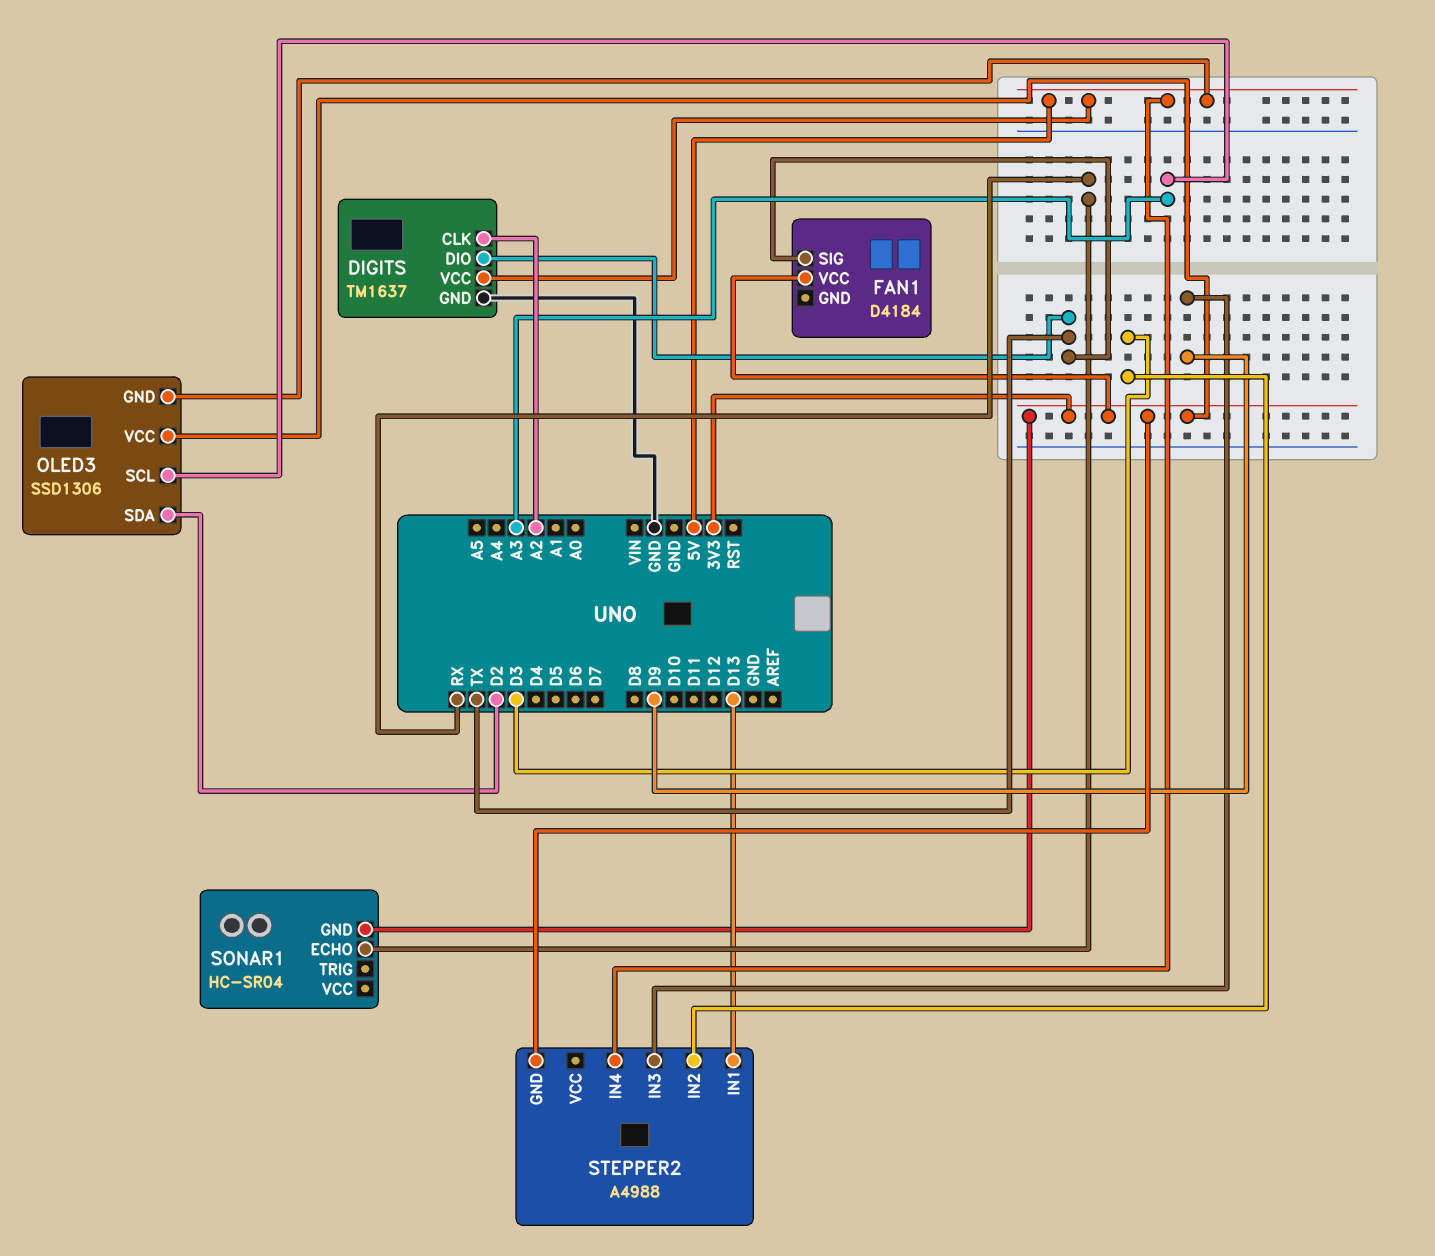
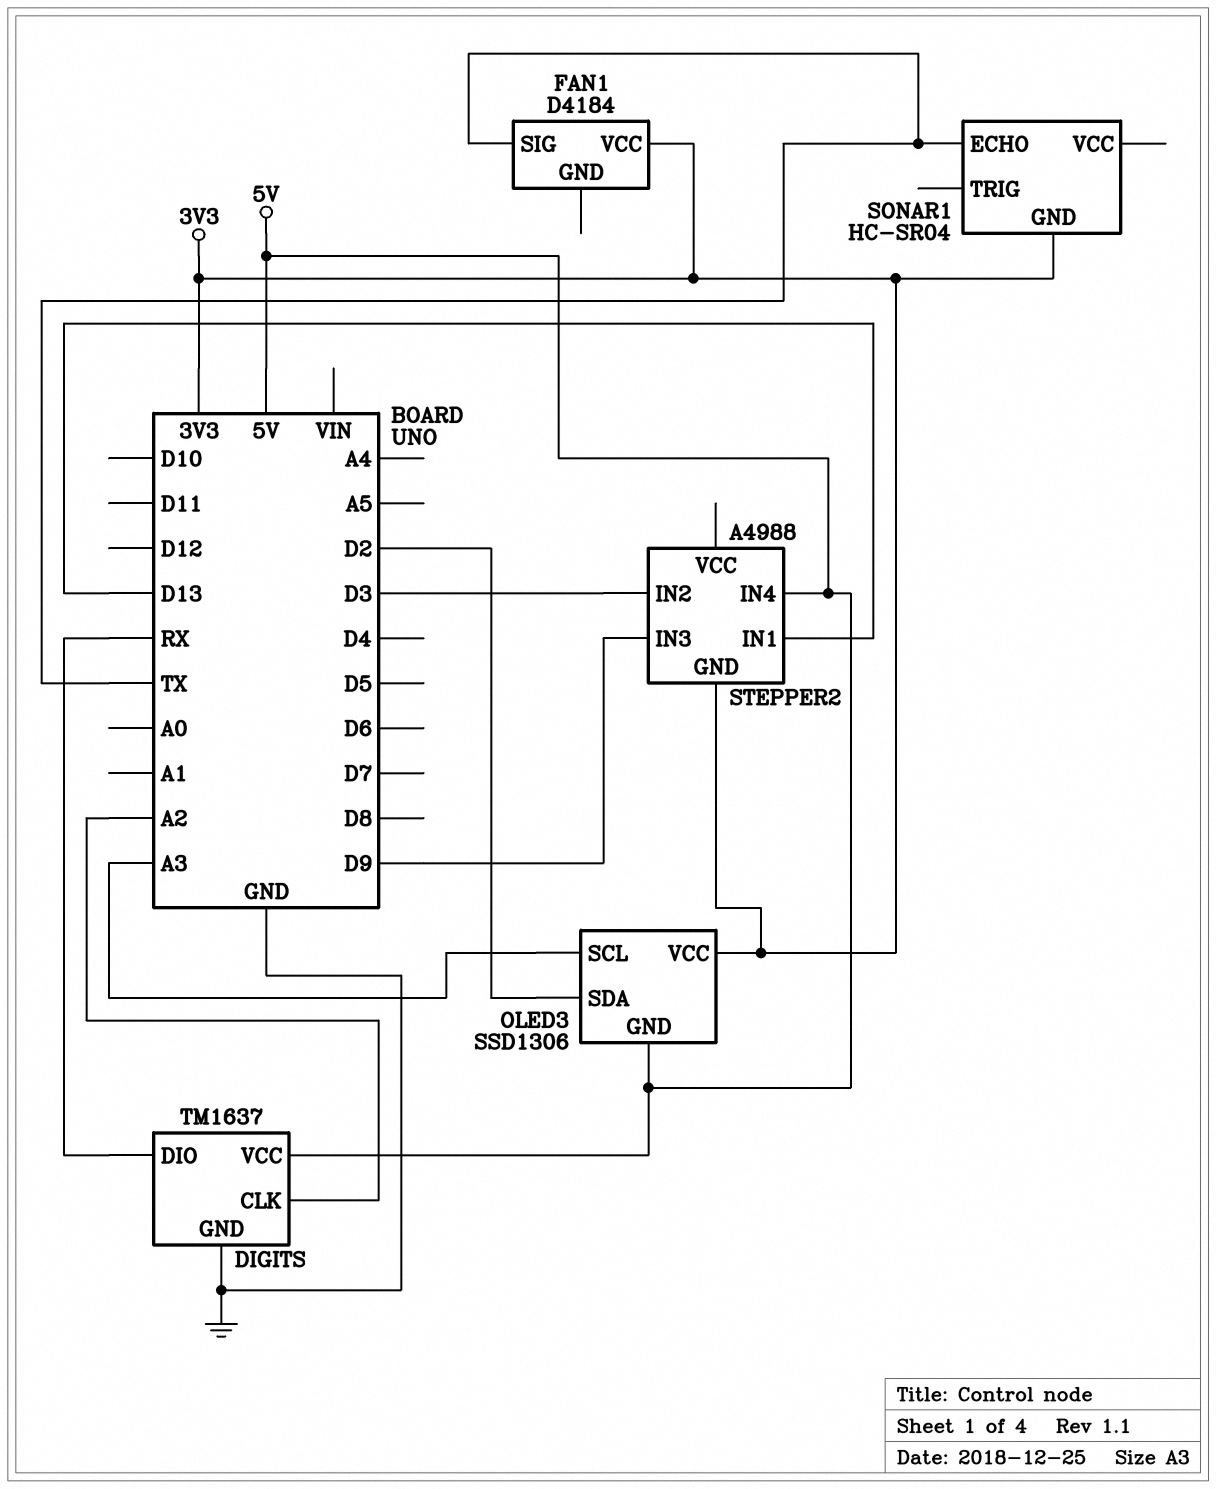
DIGITS pin DIO: TX -> RX
SONAR1 pin ECHO: RX -> TX

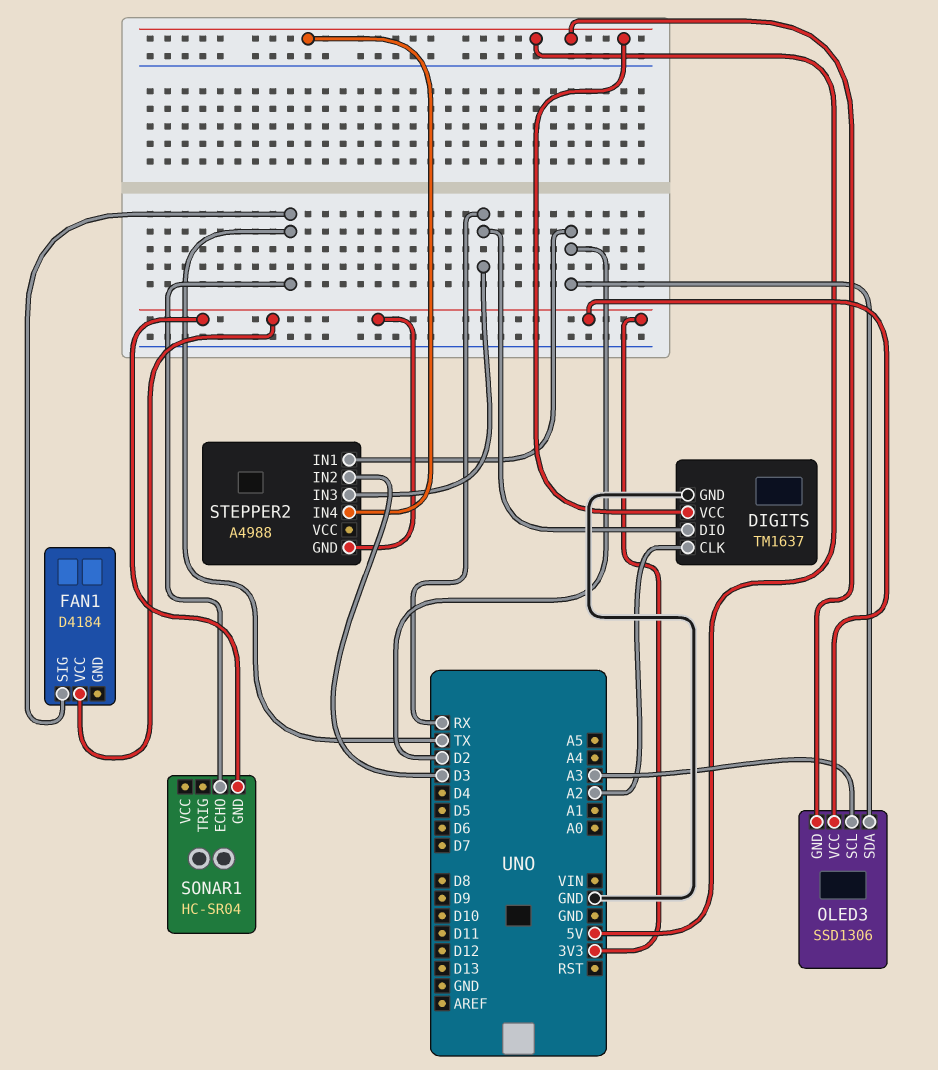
STEPPER2 pin IN1: D13 -> D2
STEPPER2 pin IN3: D9 -> RX

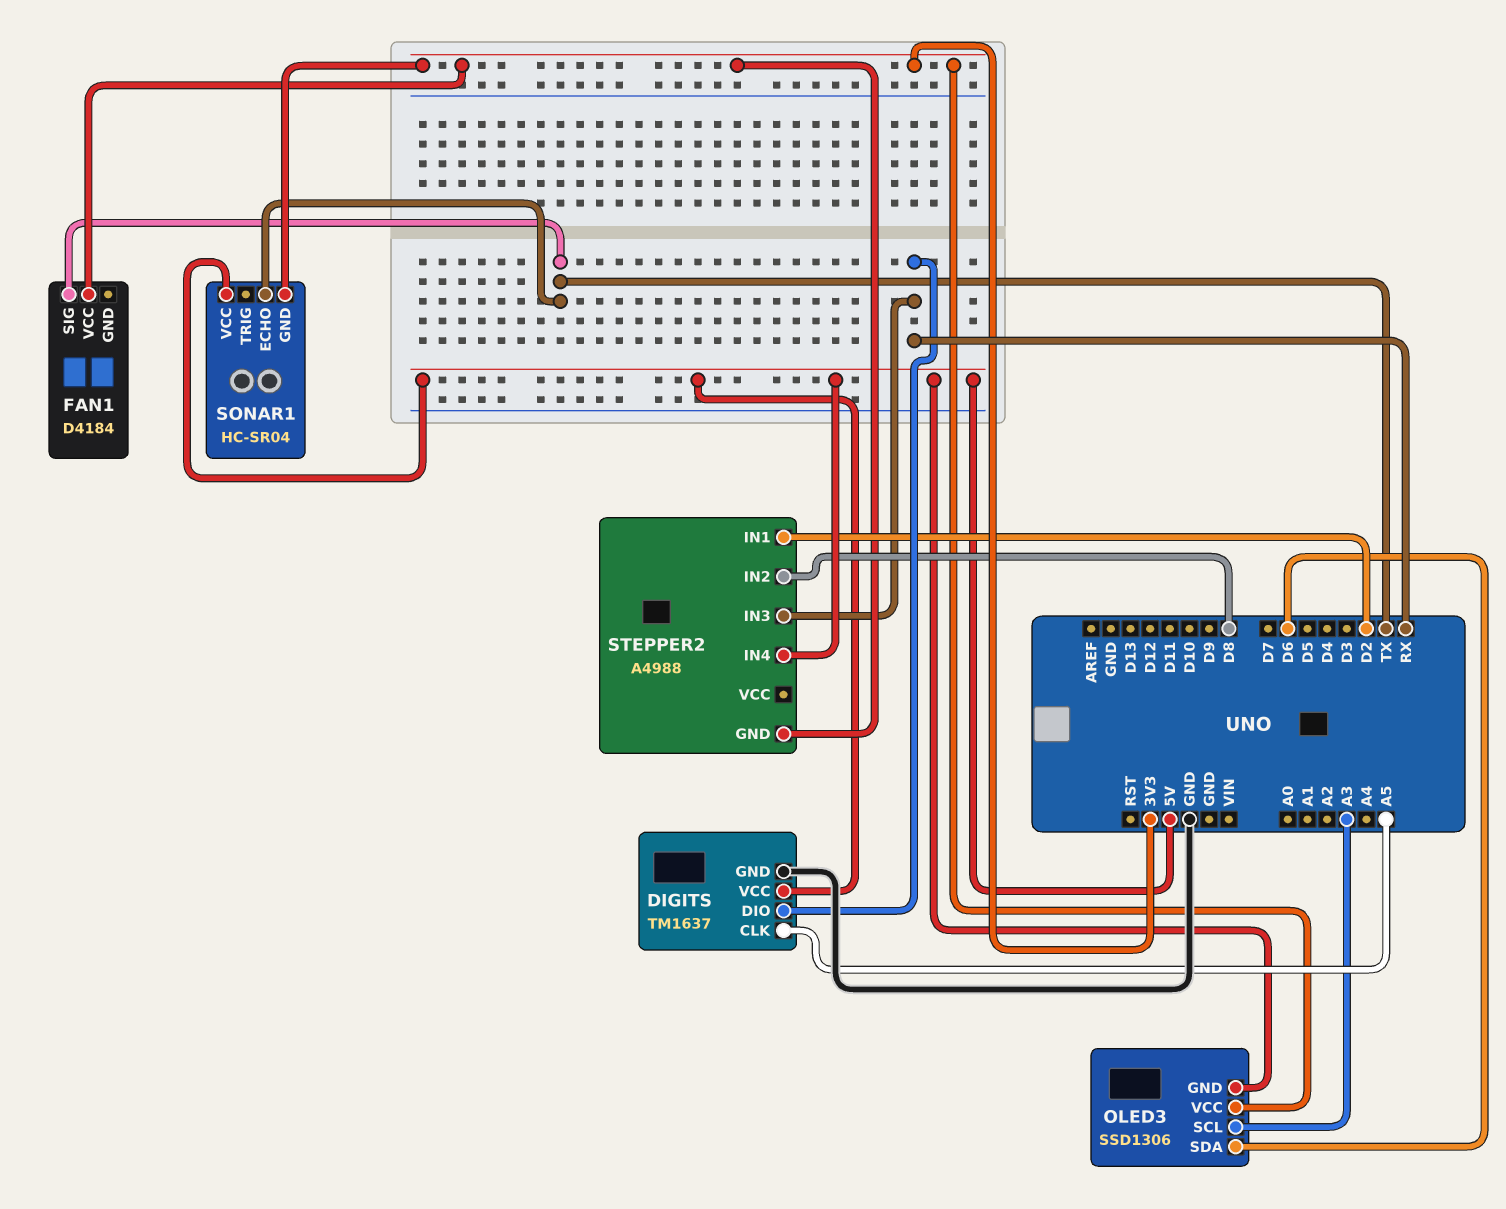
DIGITS pin CLK: A2 -> A5
OLED3 pin SDA: D2 -> D6
SONAR1 pin VCC: none -> 5V
STEPPER2 pin IN2: D3 -> D8

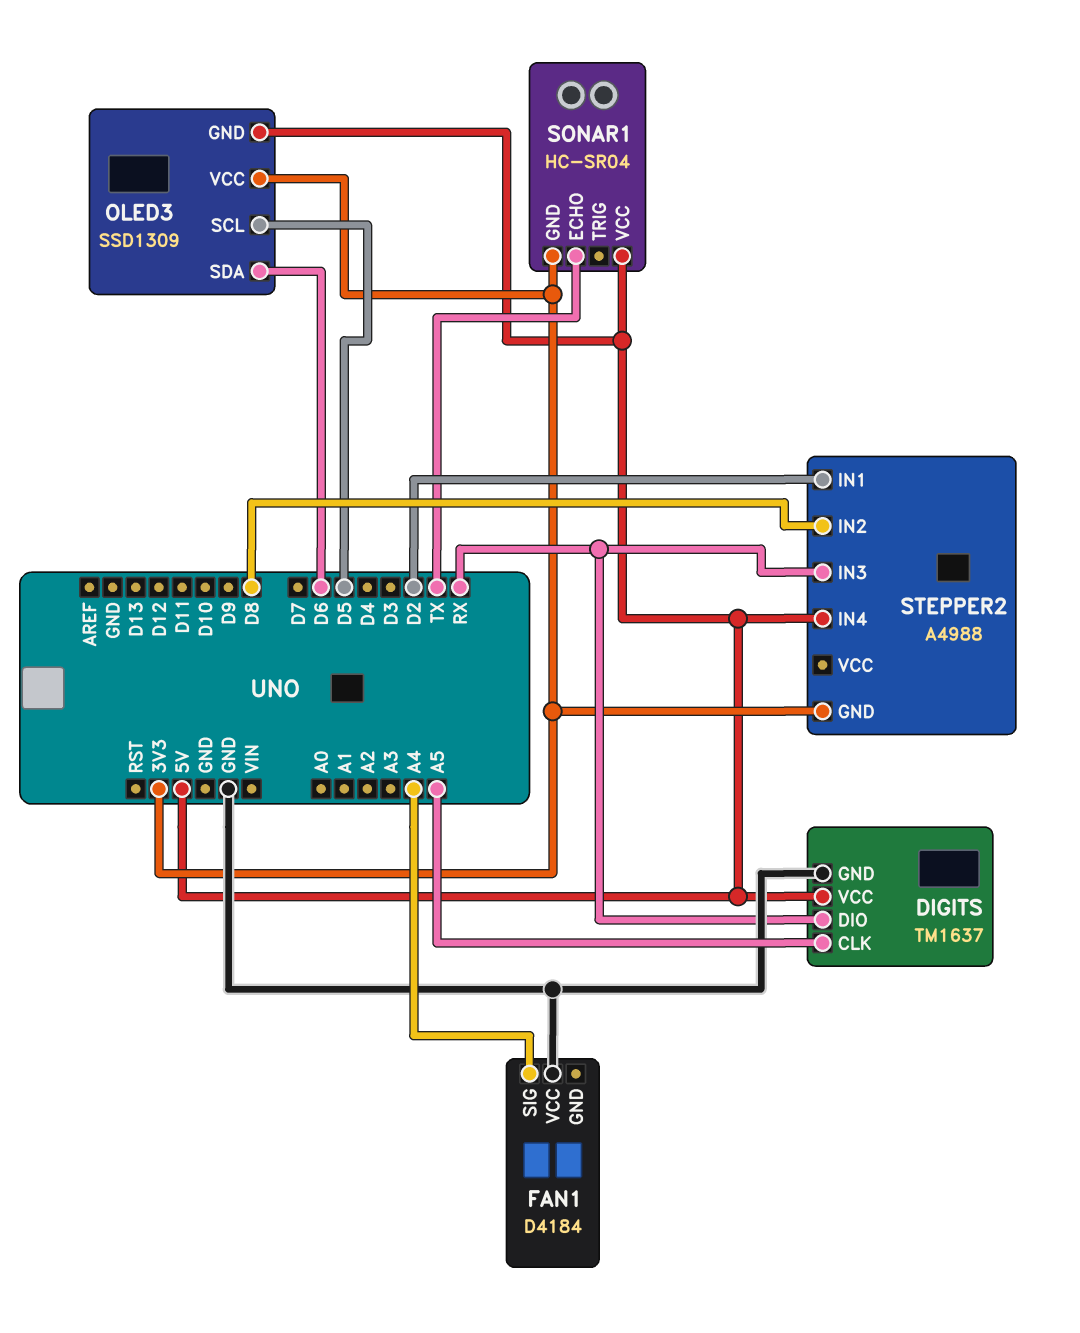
FAN1 pin SIG: TX -> A4
FAN1 pin VCC: 3V3 -> GND
OLED3: SSD1306 -> SSD1309
OLED3 pin SCL: A3 -> D5

